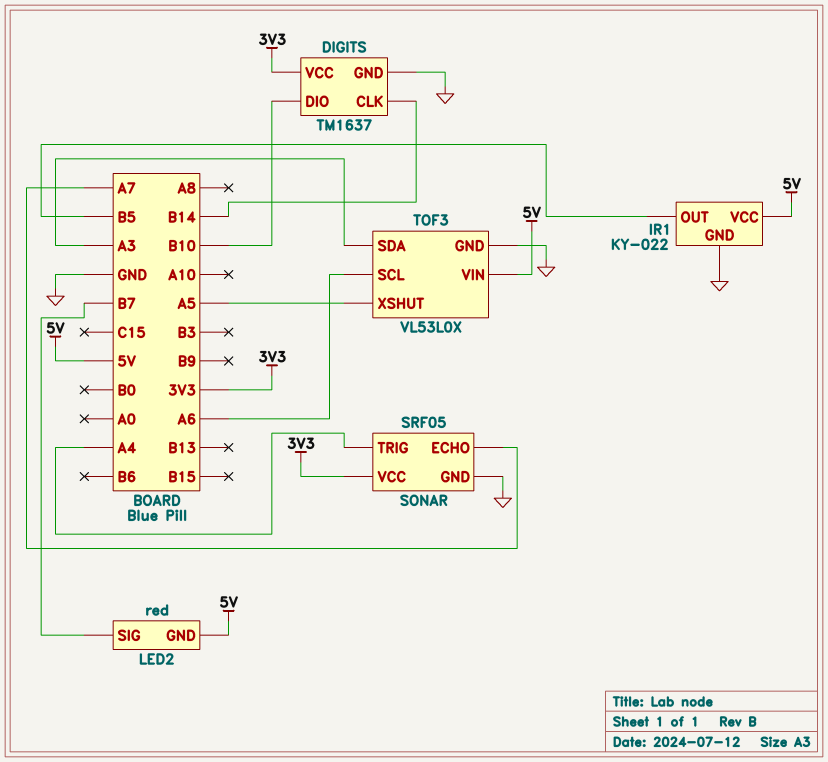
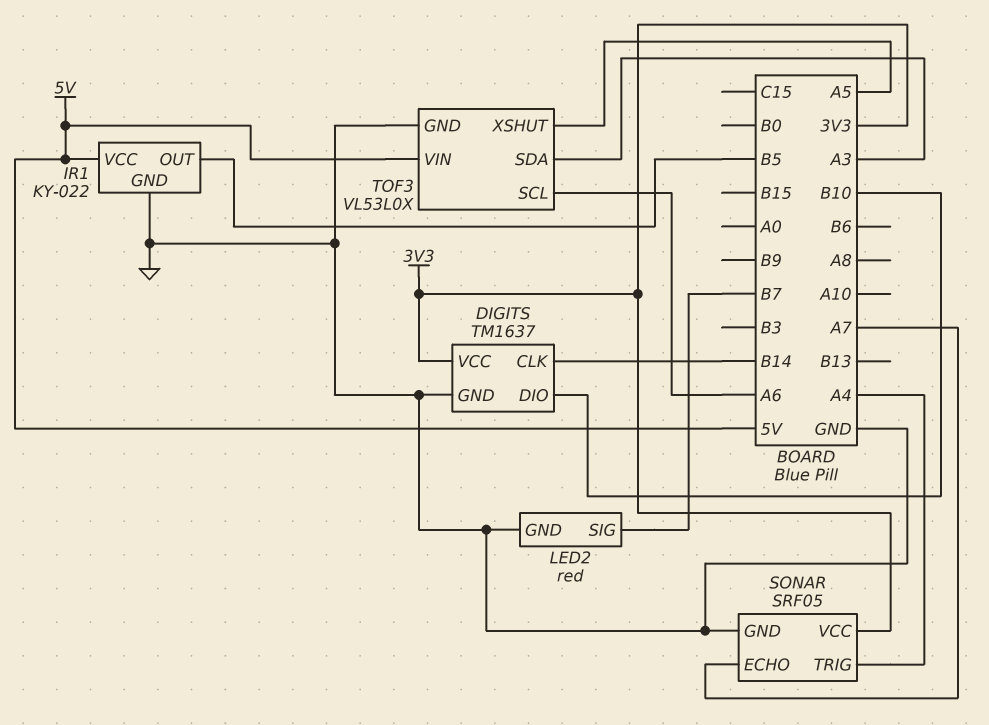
LED2 pin GND: 5V -> GND

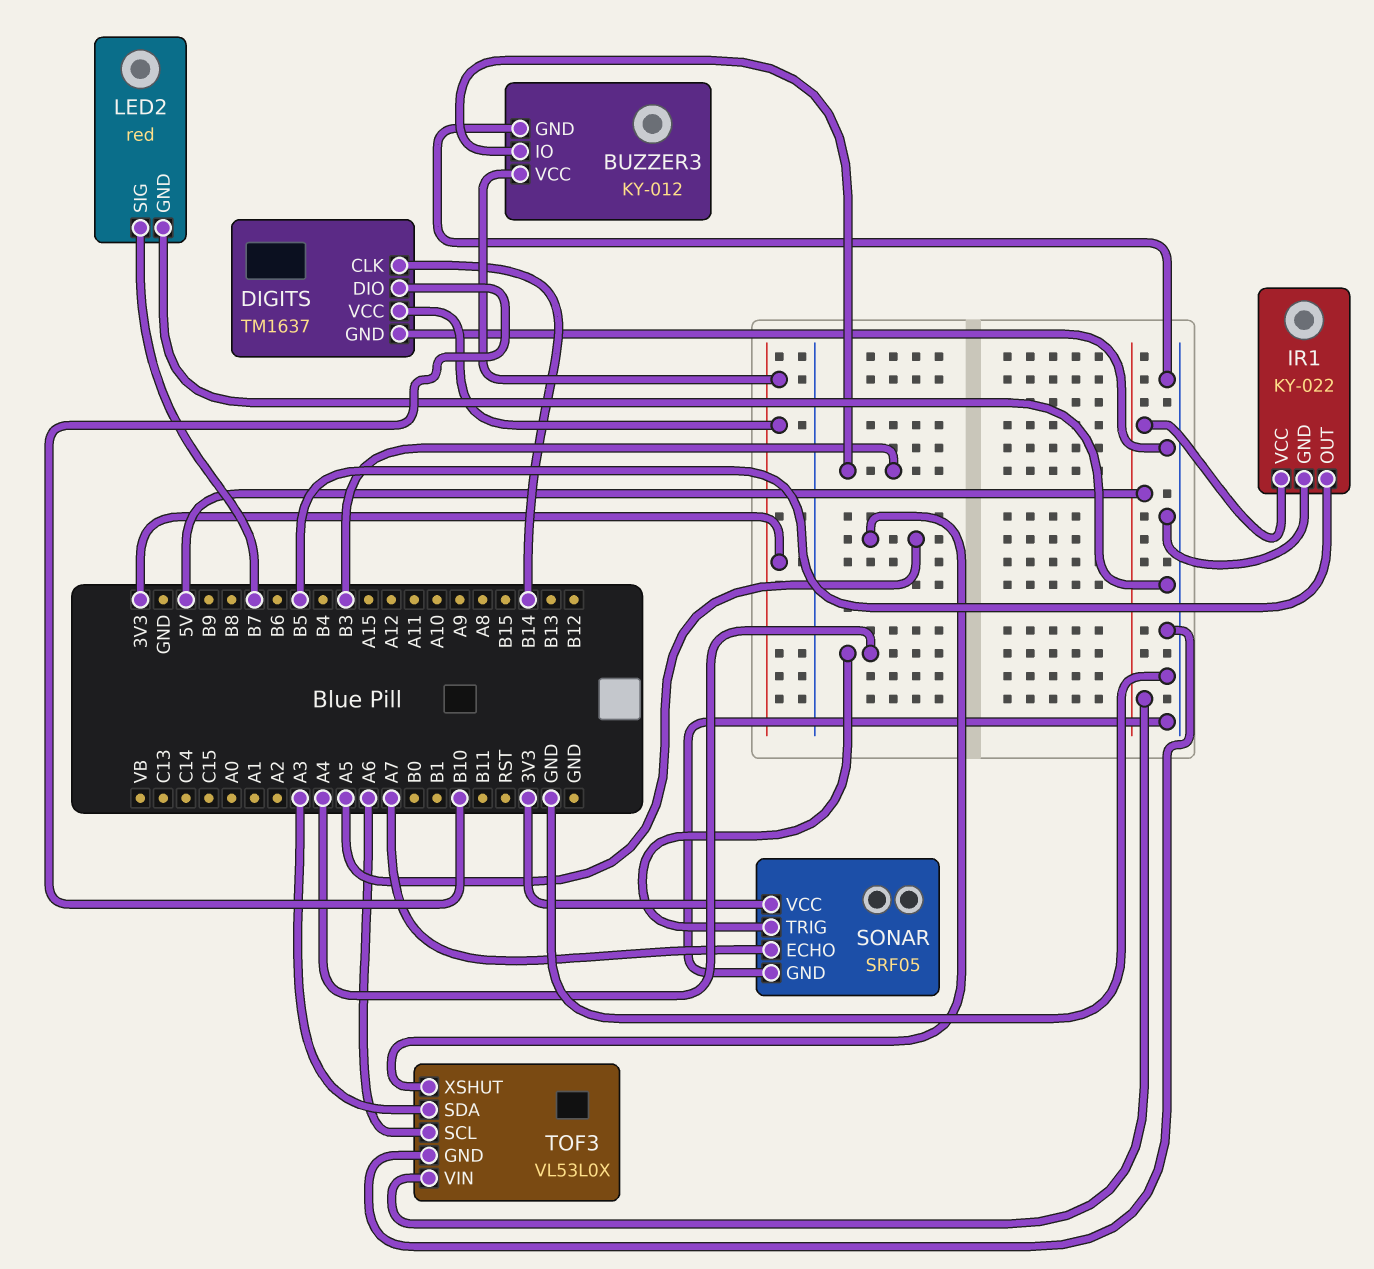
BUZZER3: none -> KY-012
BUZZER3 pin GND: none -> GND
BUZZER3 pin IO: none -> B3
BUZZER3 pin VCC: none -> 3V3

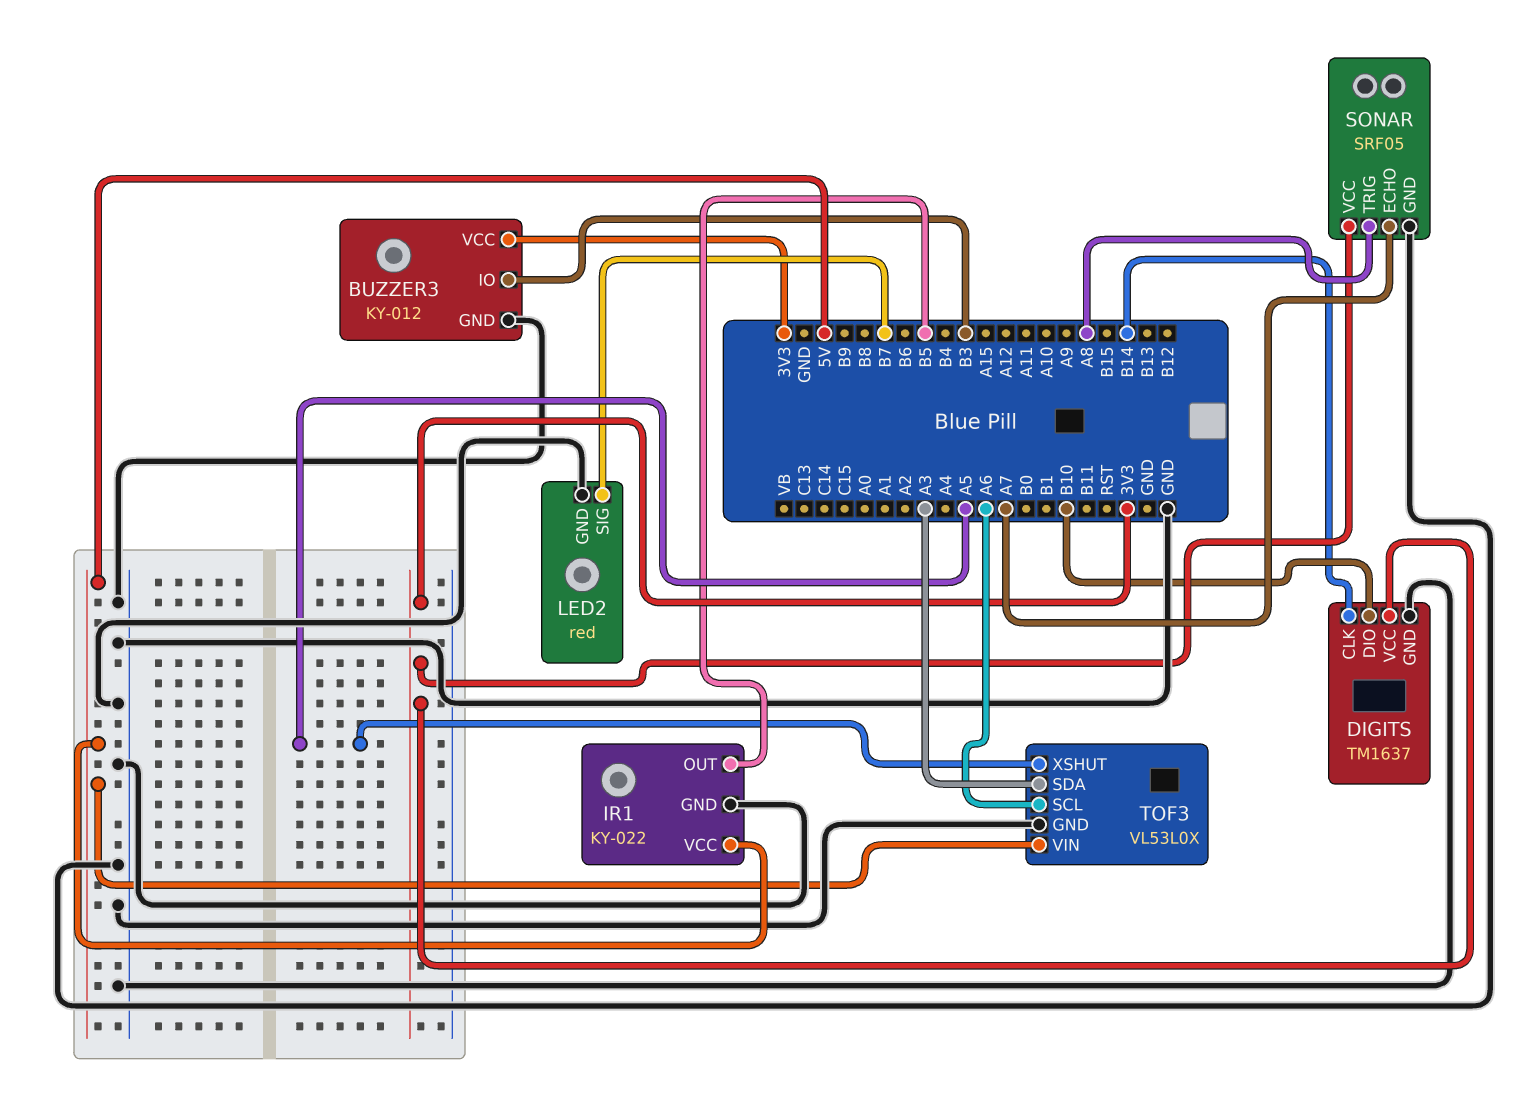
SONAR pin TRIG: A4 -> A8

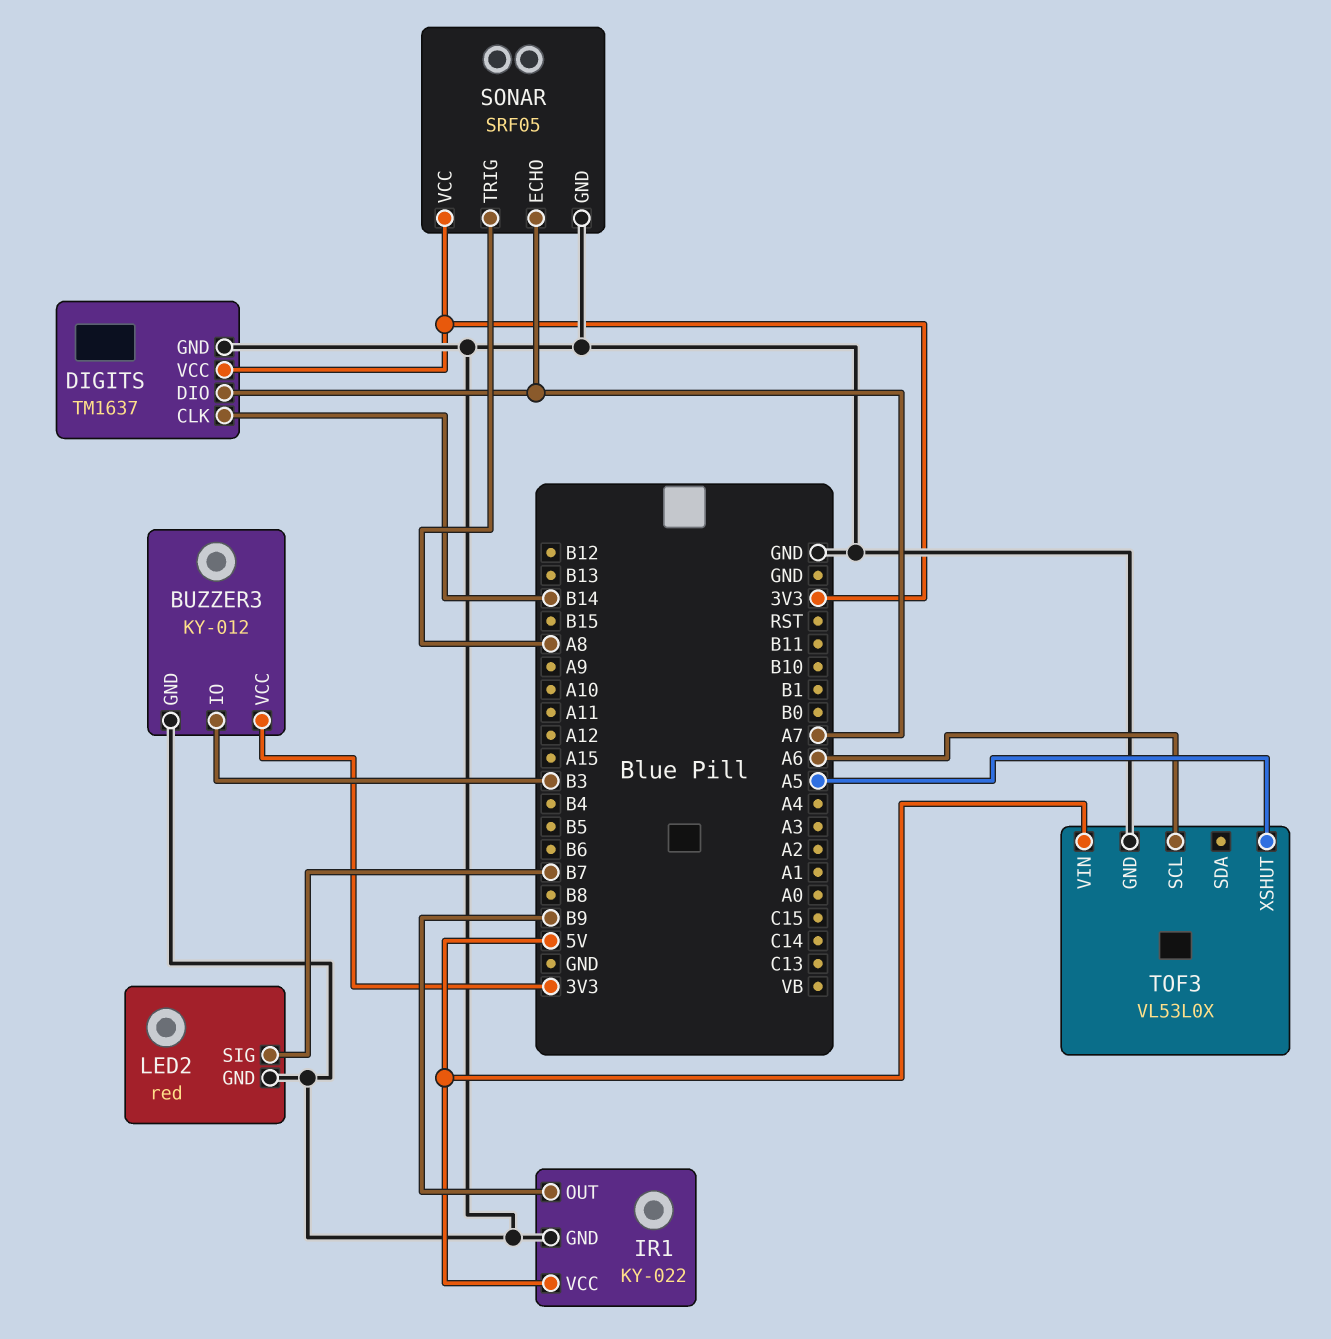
DIGITS pin DIO: B10 -> A7
IR1 pin OUT: B5 -> B9
TOF3 pin SDA: A3 -> none

